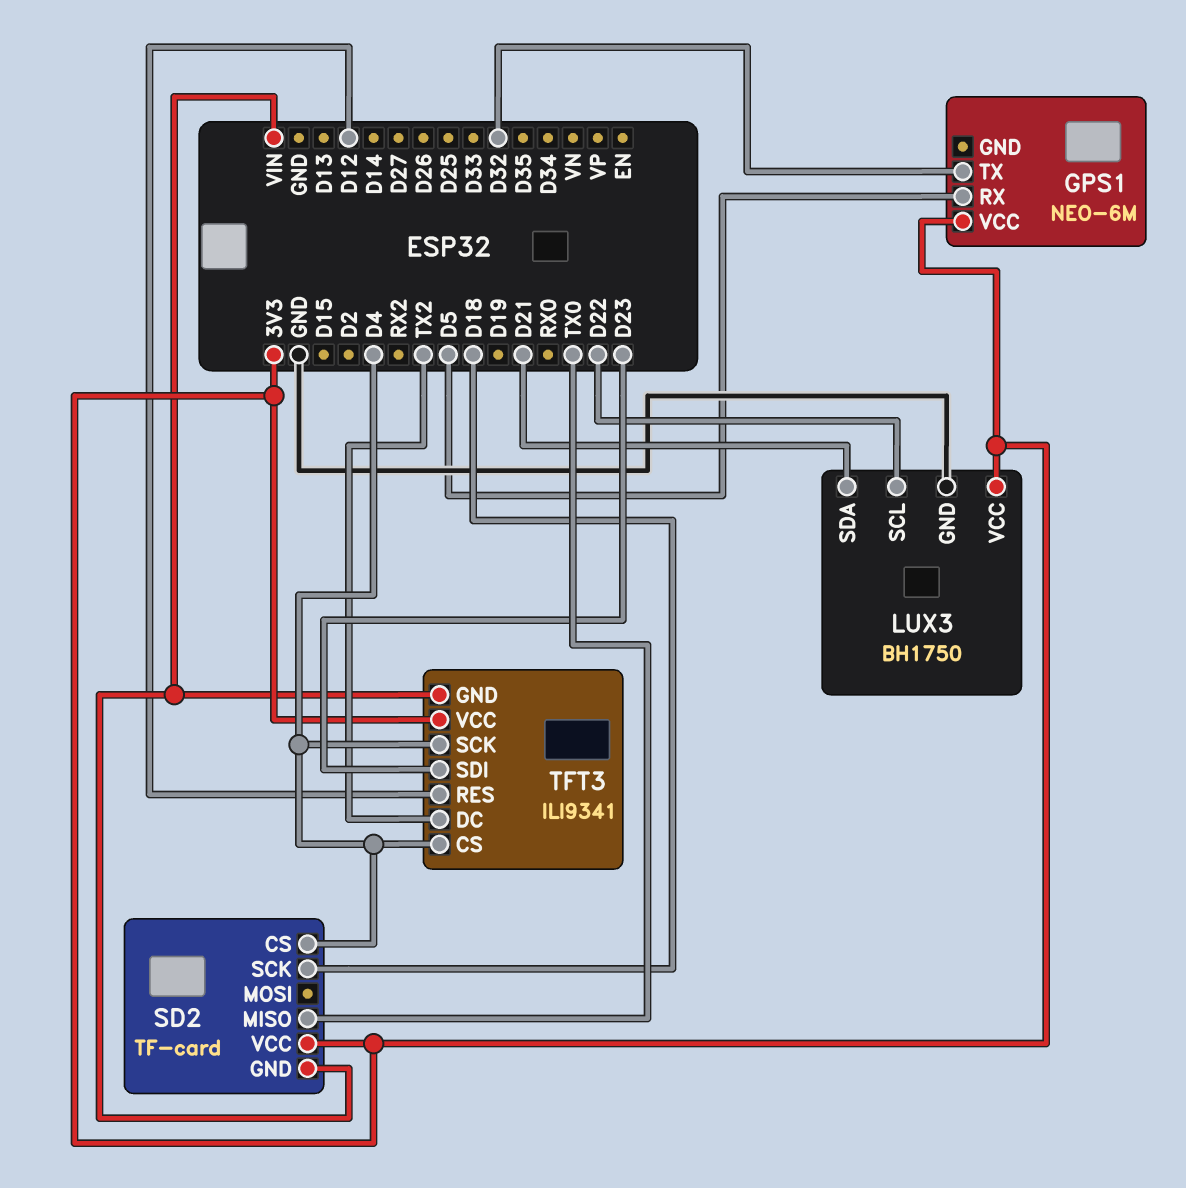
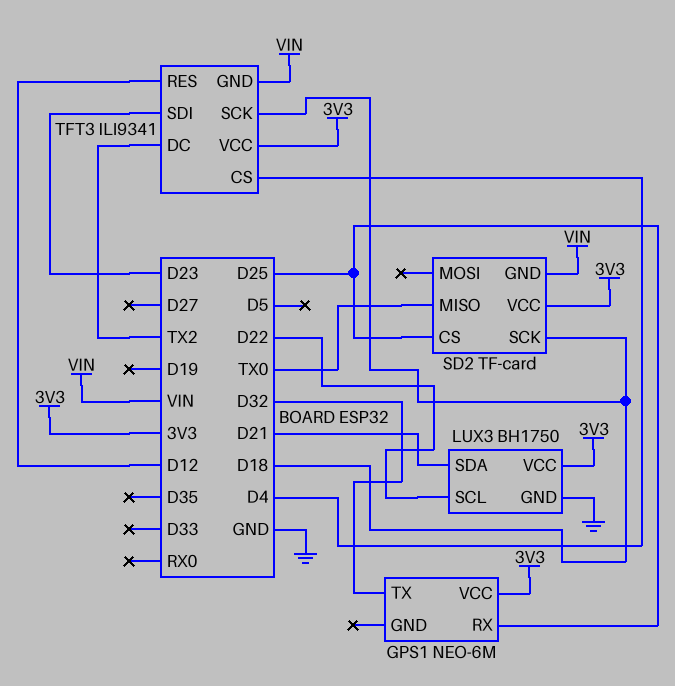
GPS1 pin RX: D5 -> D25
SD2 pin CS: D4 -> D25
TFT3 pin SCK: D4 -> D18

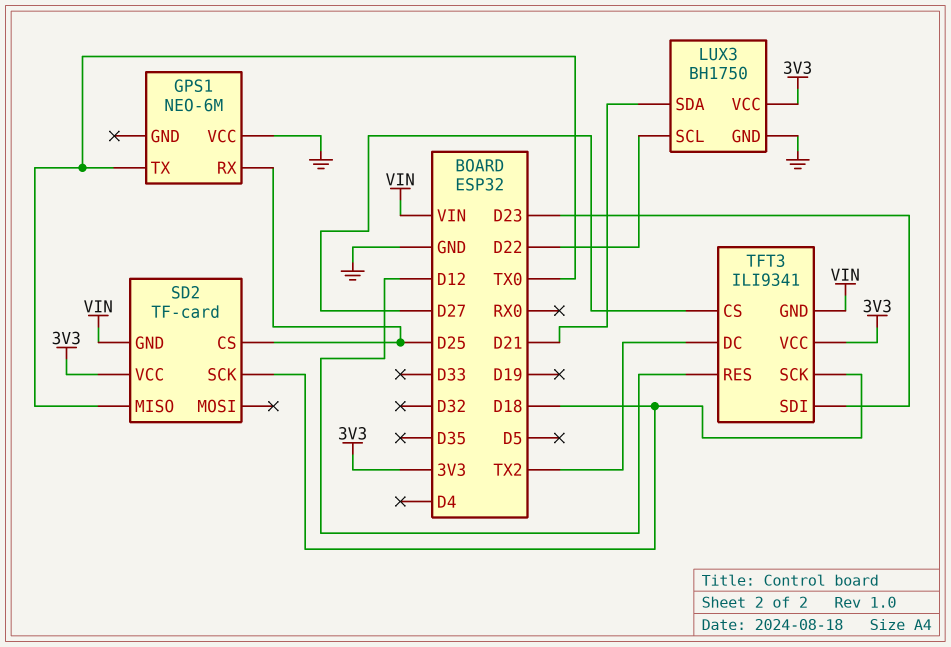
GPS1 pin TX: D32 -> TX0
GPS1 pin VCC: 3V3 -> GND
TFT3 pin CS: D4 -> D27

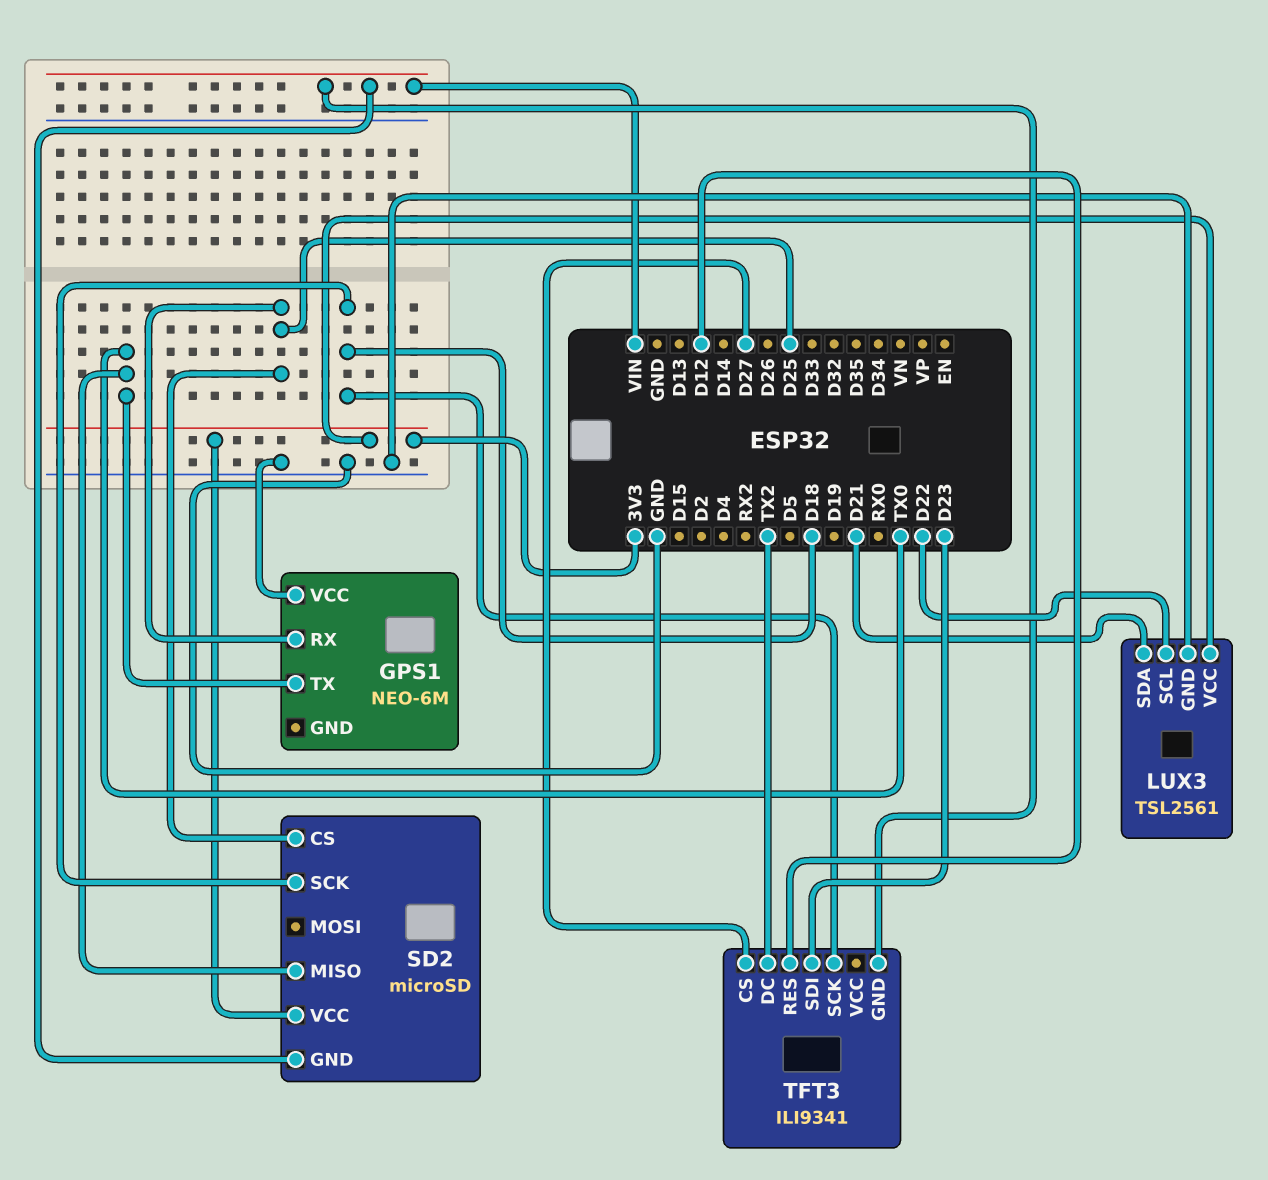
LUX3: BH1750 -> TSL2561
SD2: TF-card -> microSD
TFT3 pin VCC: 3V3 -> none

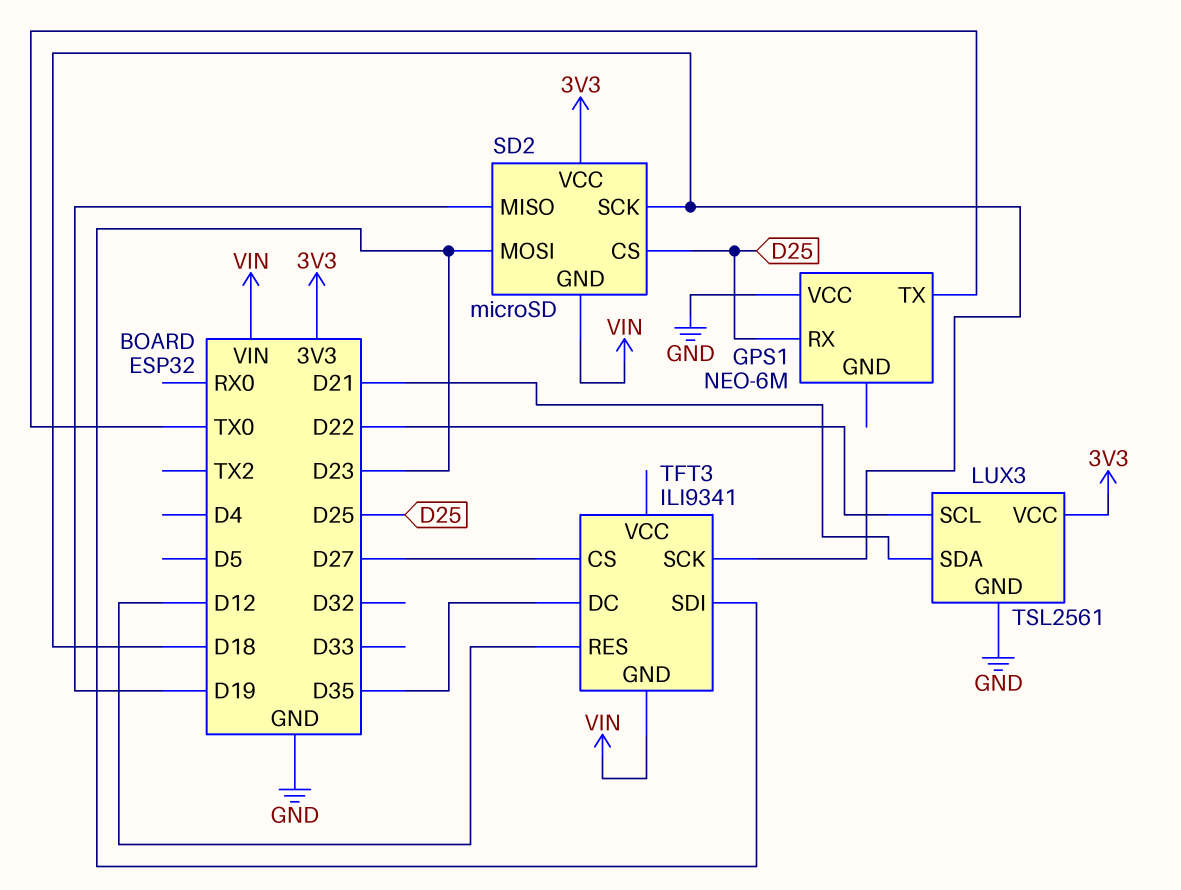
SD2 pin MISO: TX0 -> D19
SD2 pin MOSI: none -> D23
TFT3 pin DC: TX2 -> D35

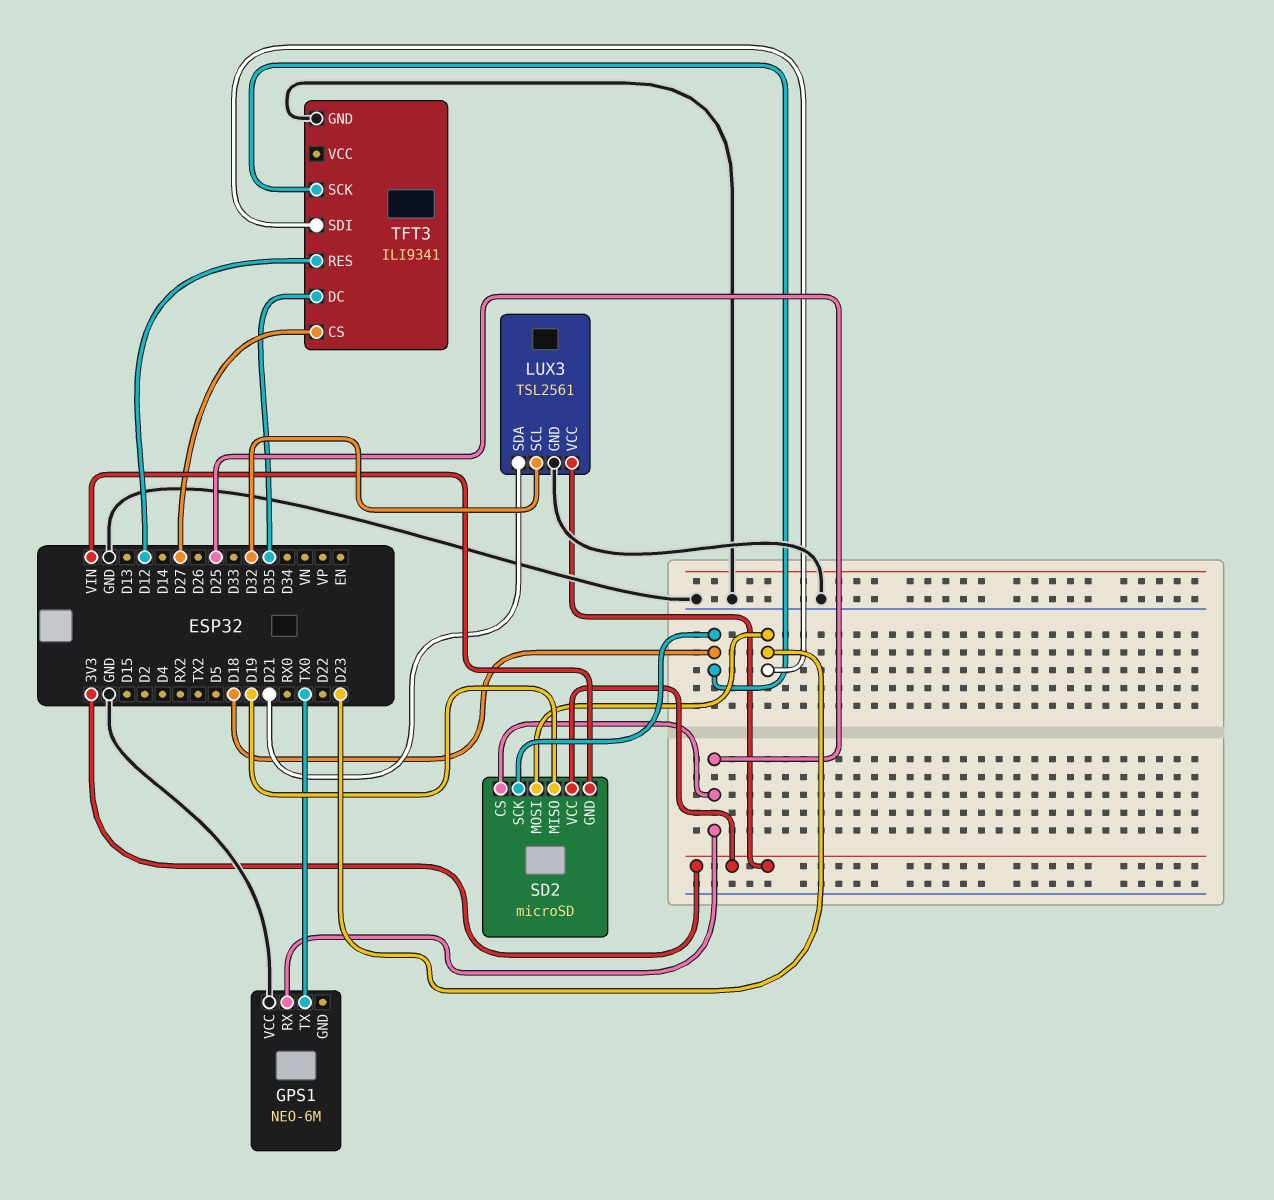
LUX3 pin SCL: D22 -> D32
TFT3 pin GND: VIN -> GND

